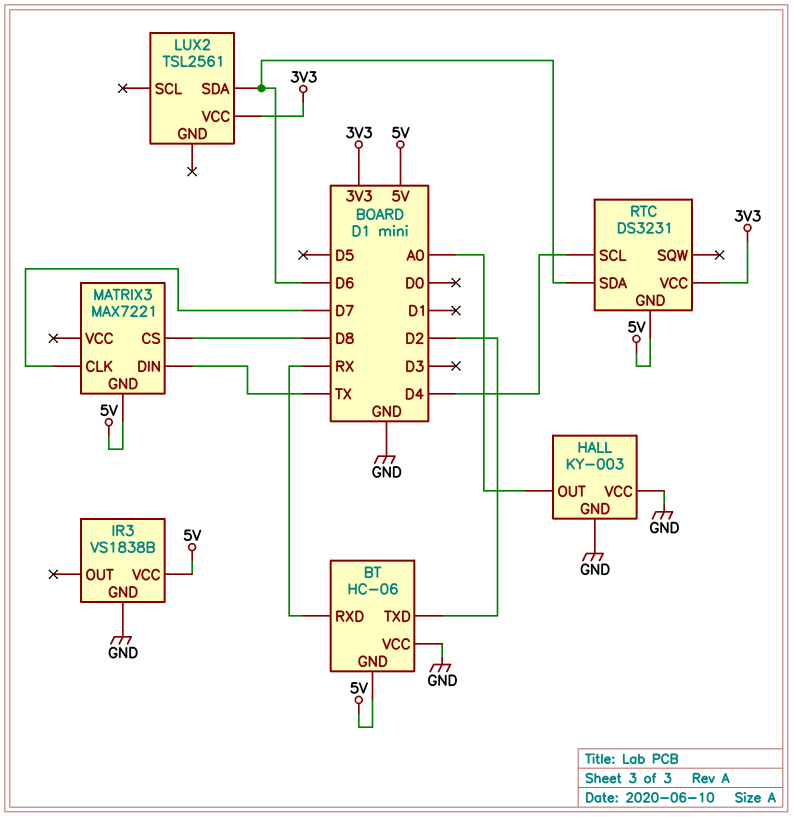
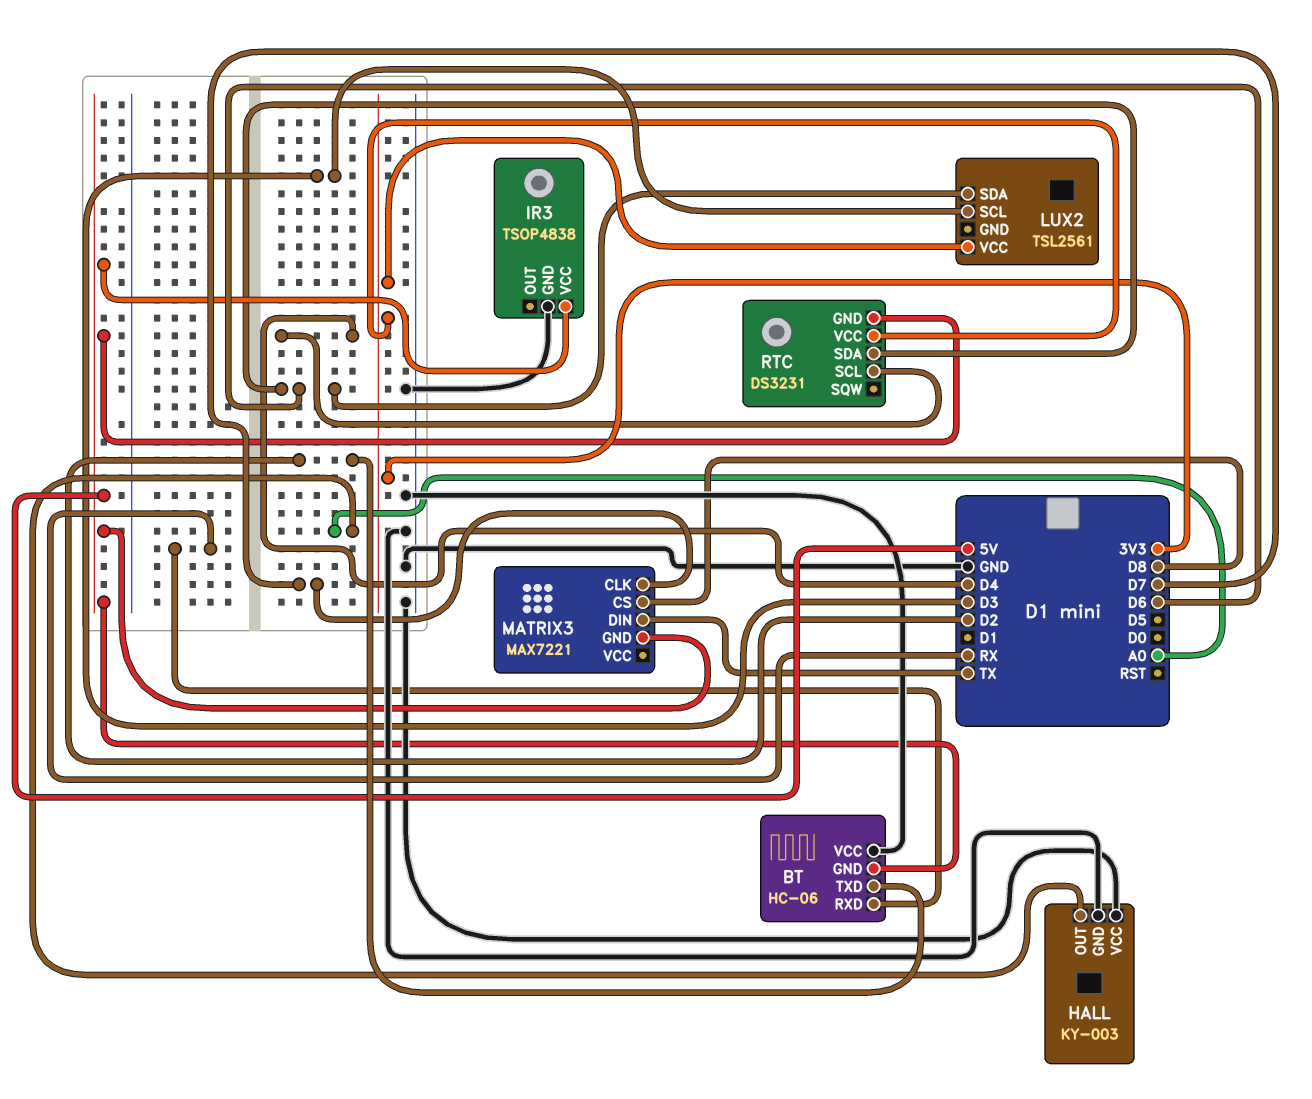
IR3: VS1838B -> TSOP4838
LUX2 pin SCL: none -> D3

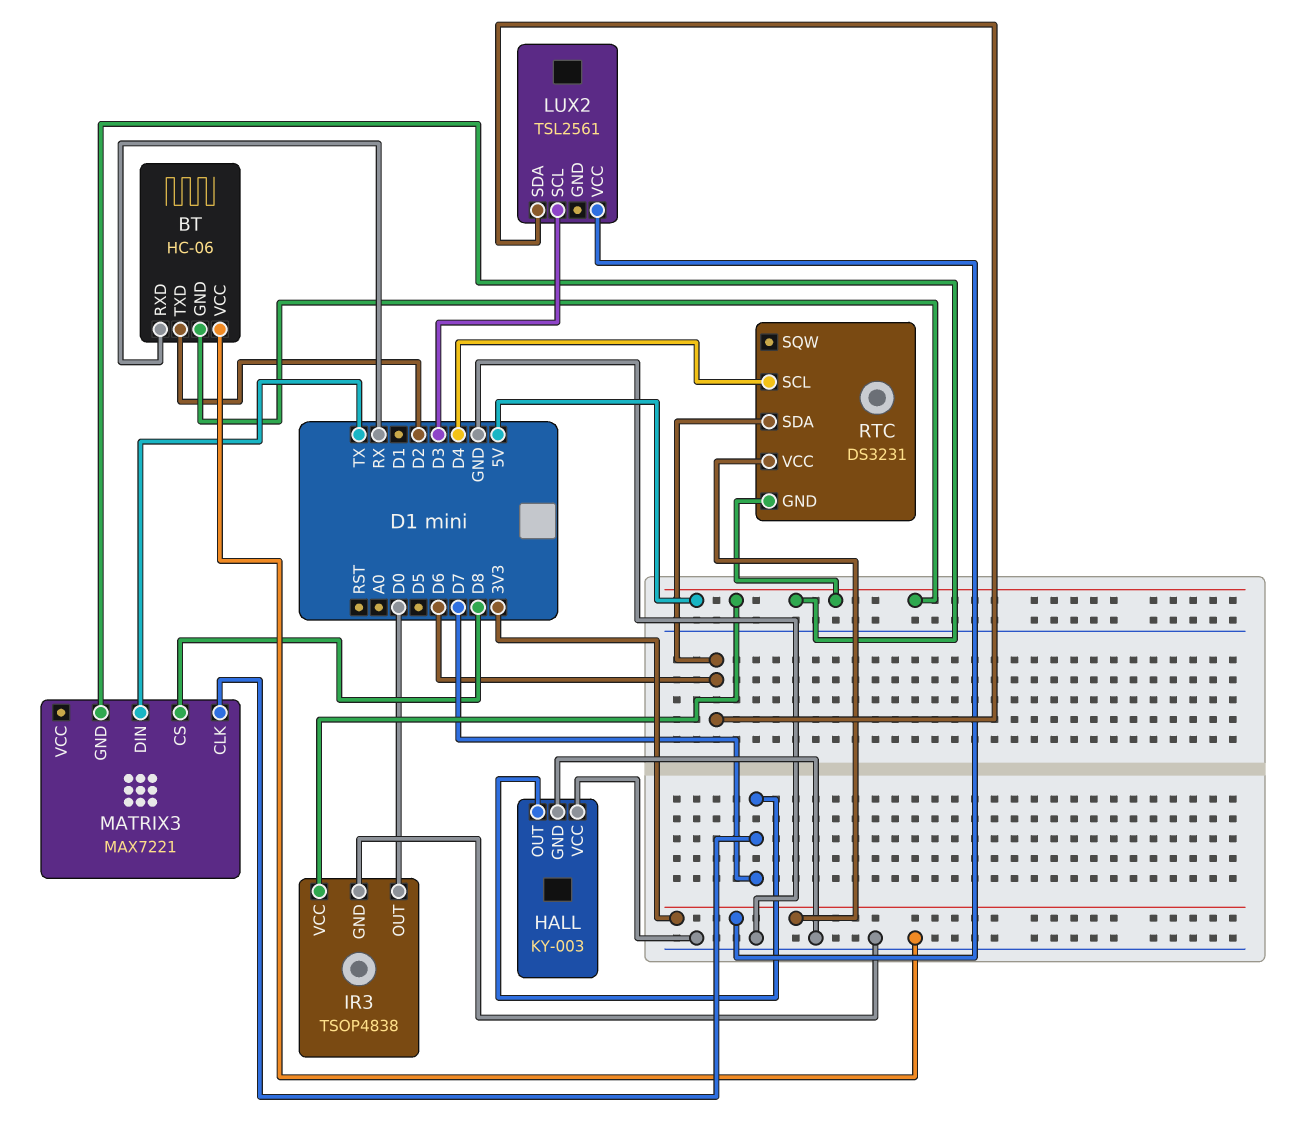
HALL pin OUT: A0 -> D7
IR3 pin OUT: none -> D0

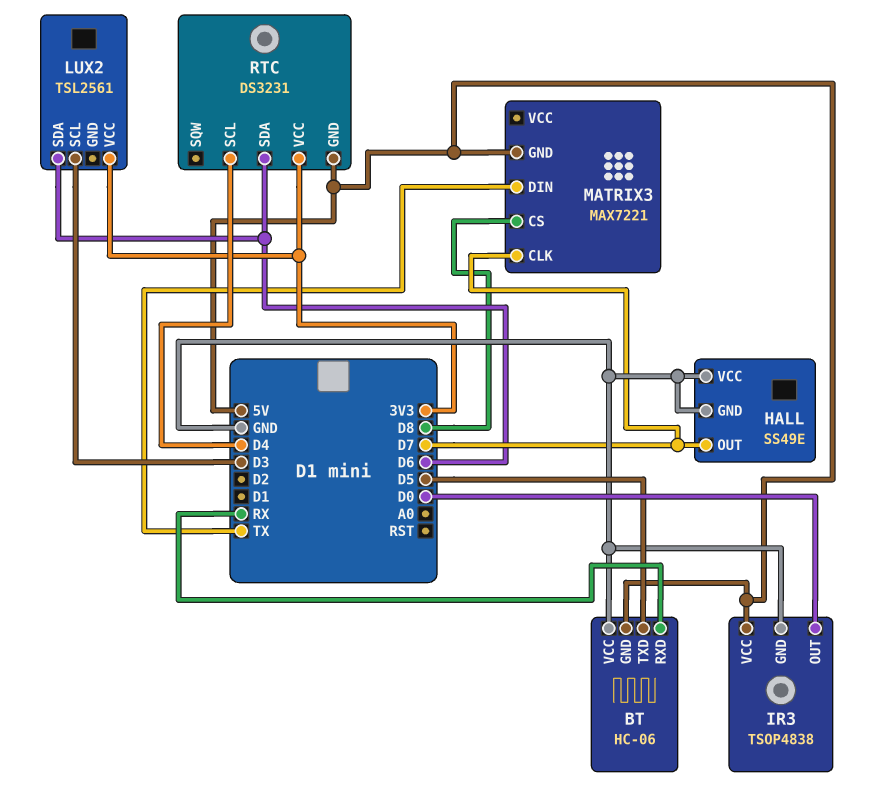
BT pin TXD: D2 -> D5
HALL: KY-003 -> SS49E

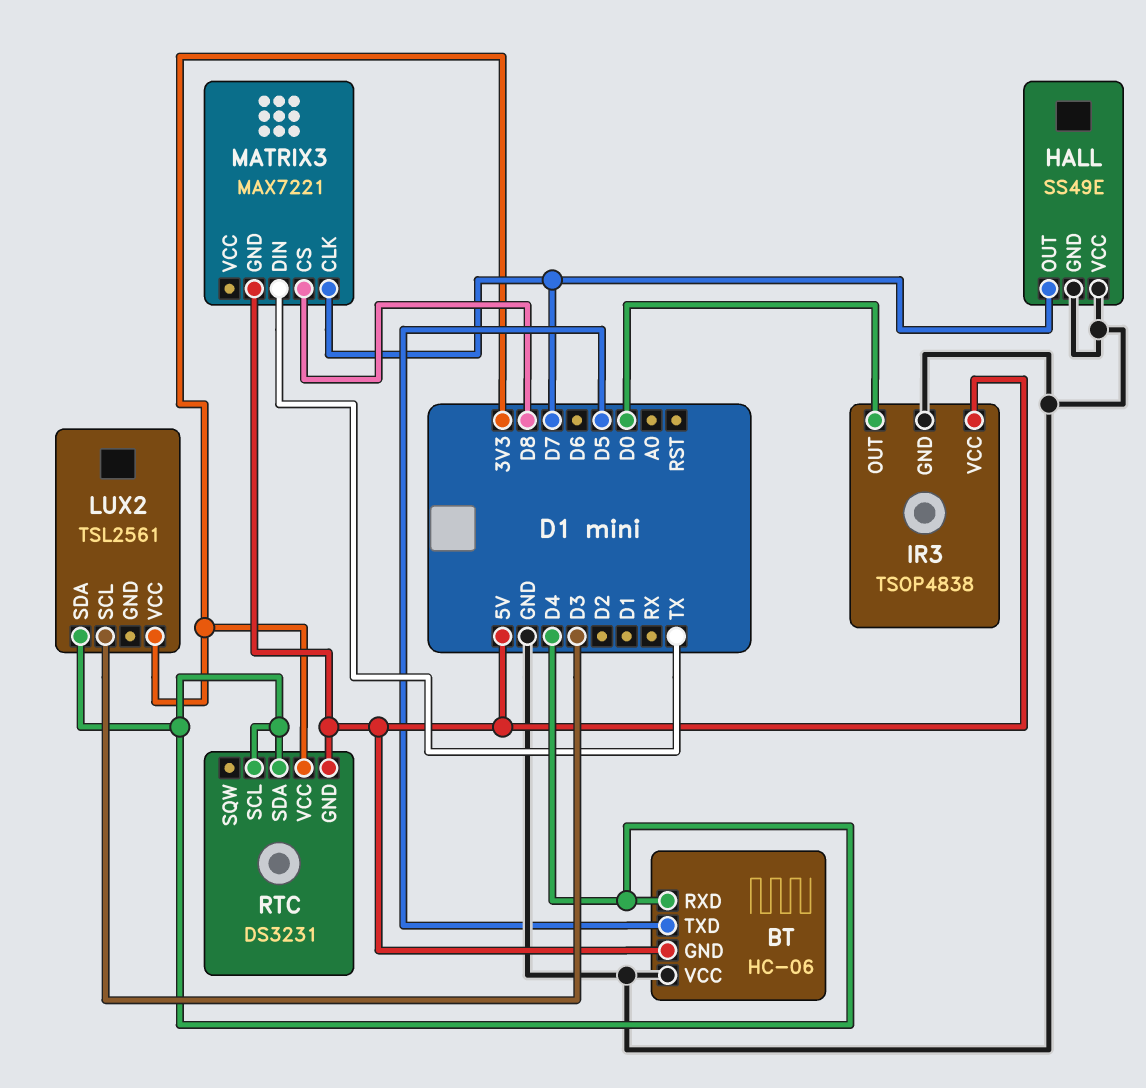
BT pin RXD: RX -> D4
LUX2 pin SDA: D6 -> D4
RTC pin SDA: D6 -> D4

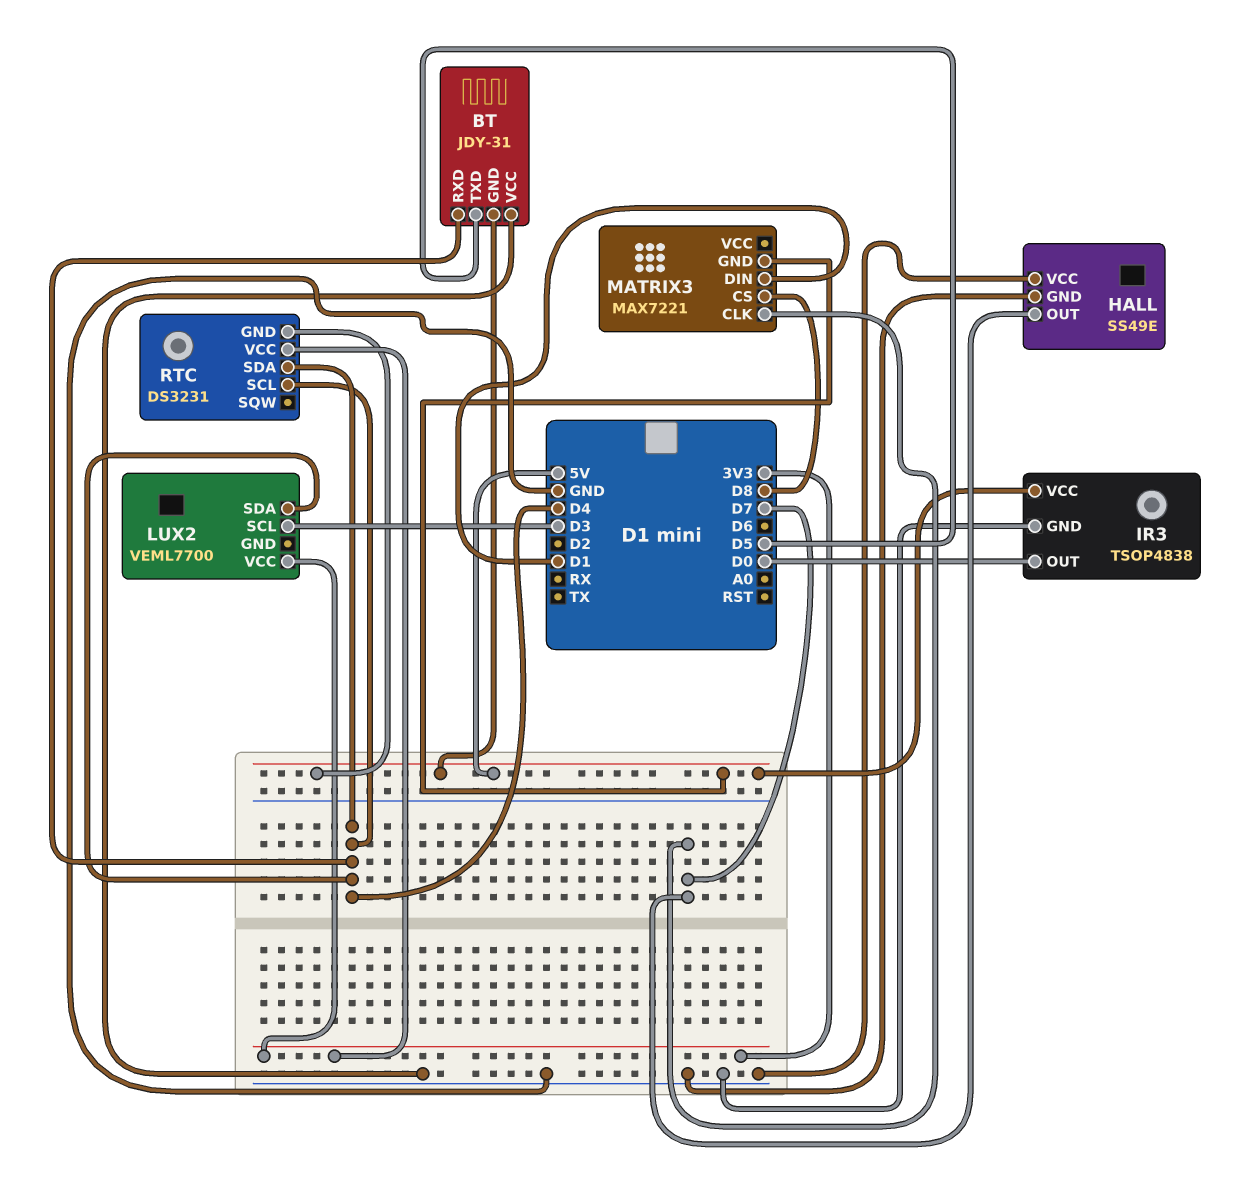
BT: HC-06 -> JDY-31
LUX2: TSL2561 -> VEML7700
MATRIX3 pin DIN: TX -> D1

